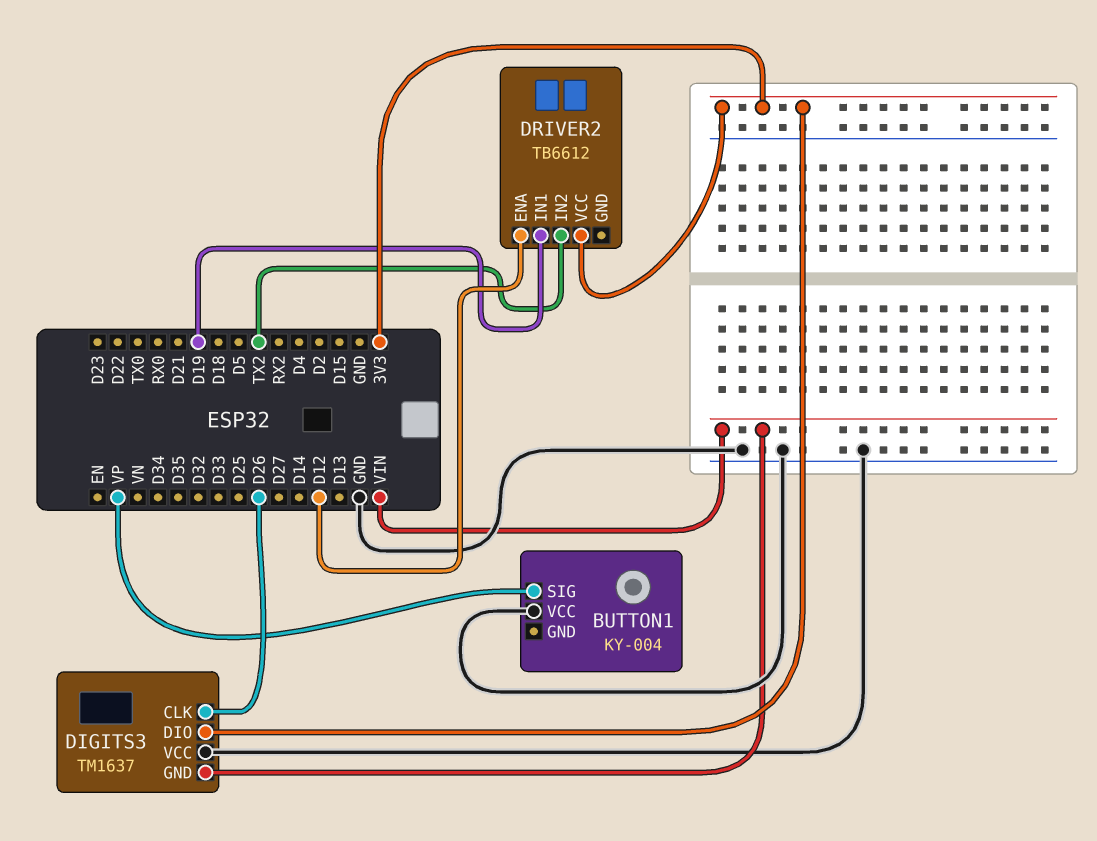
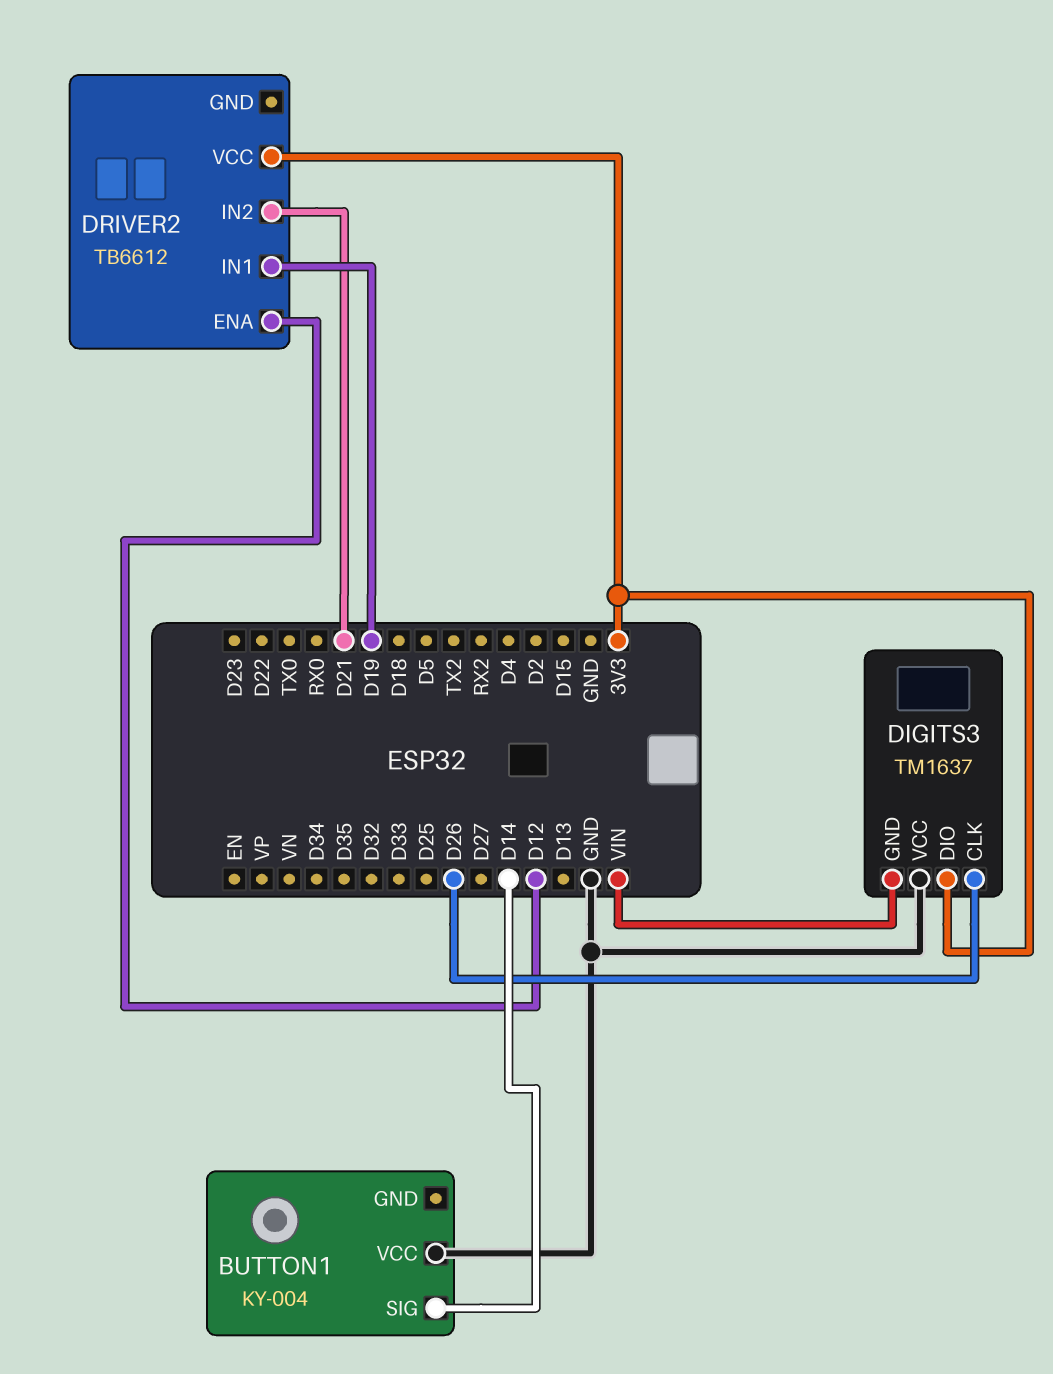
BUTTON1 pin SIG: VP -> D14
DRIVER2 pin IN2: TX2 -> D21

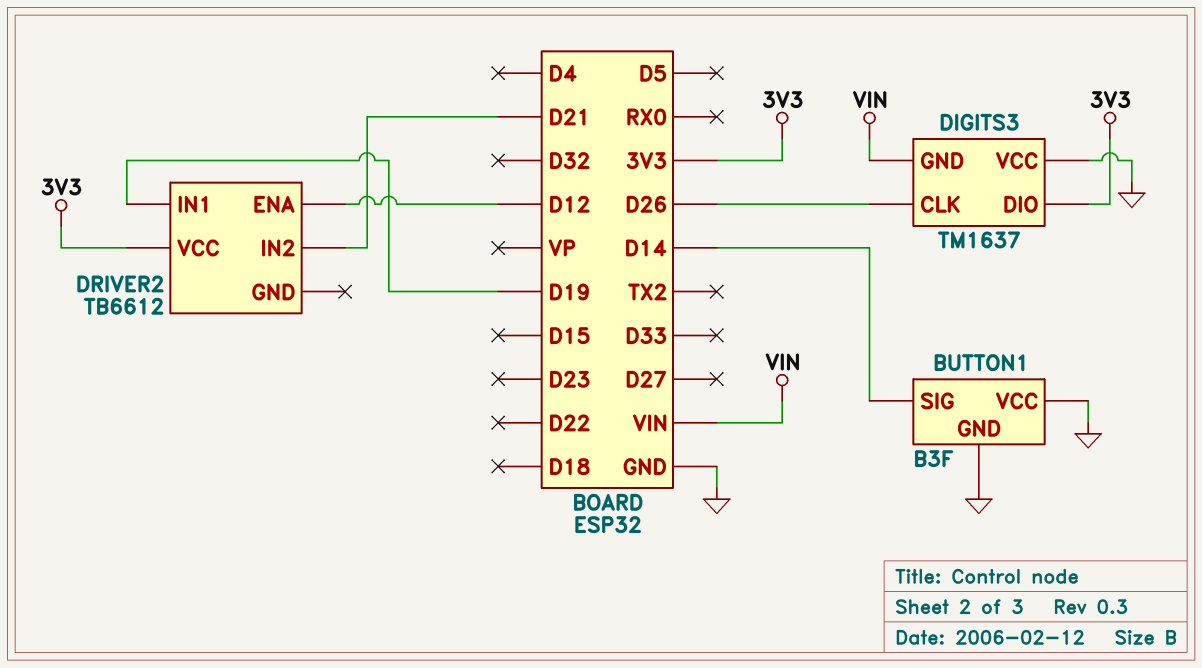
BUTTON1: KY-004 -> B3F
BUTTON1 pin GND: none -> GND

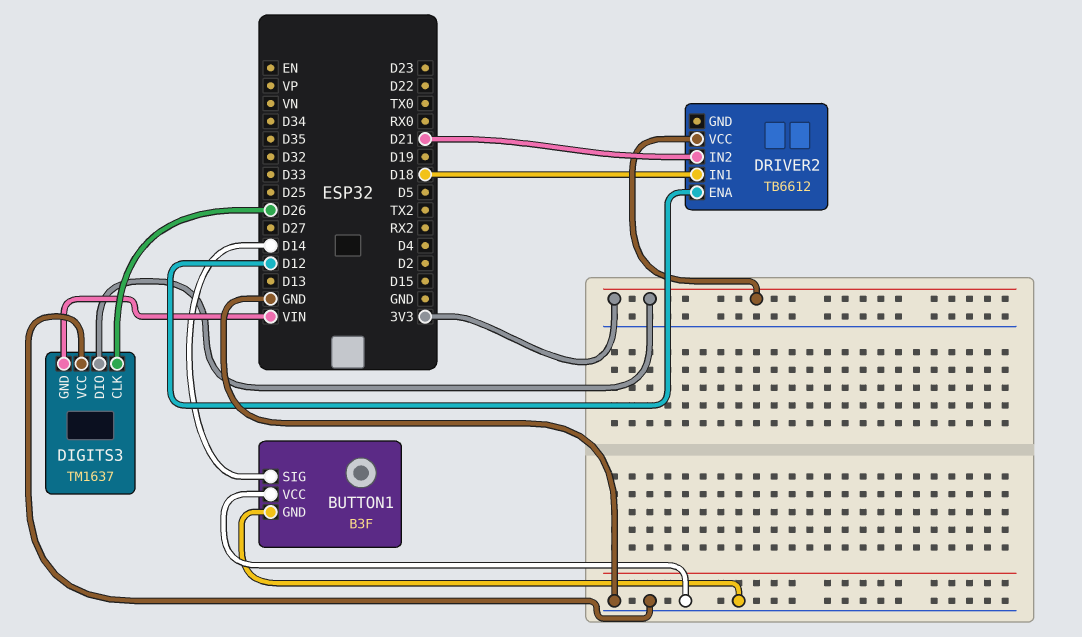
DRIVER2 pin IN1: D19 -> D18

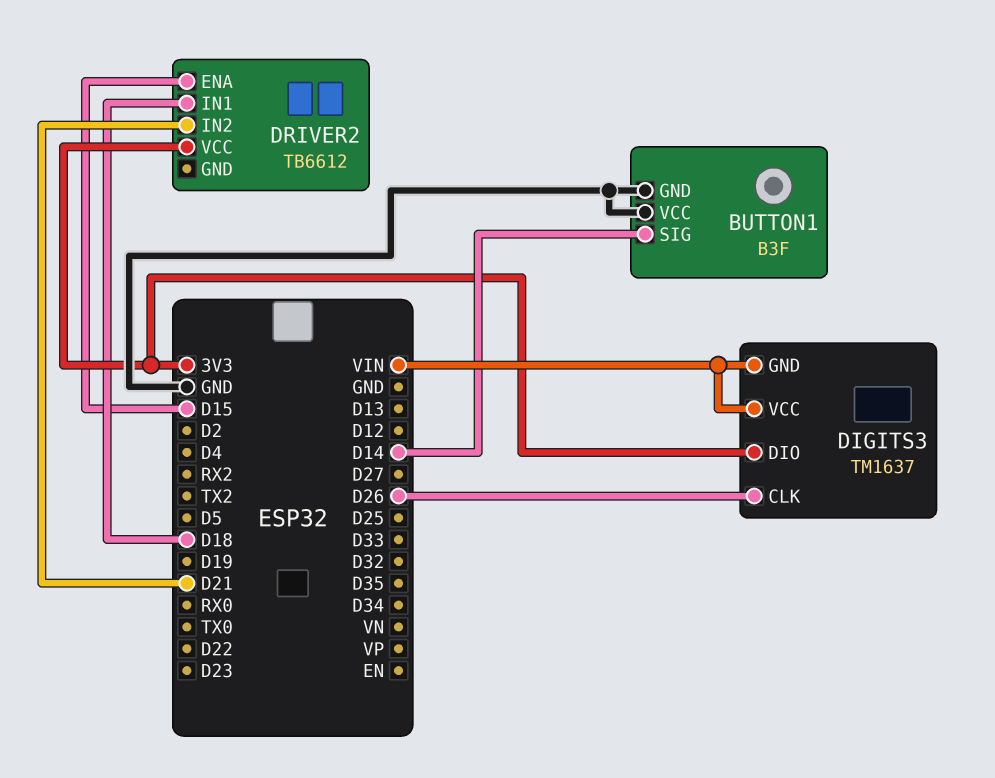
DIGITS3 pin VCC: GND -> VIN
DRIVER2 pin ENA: D12 -> D15

